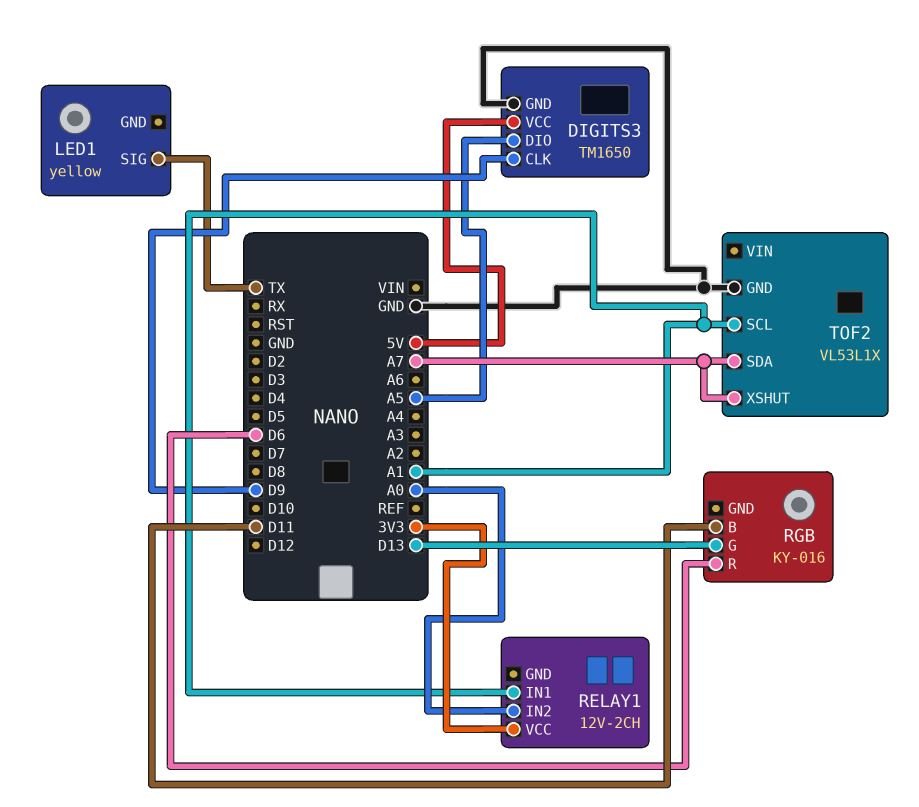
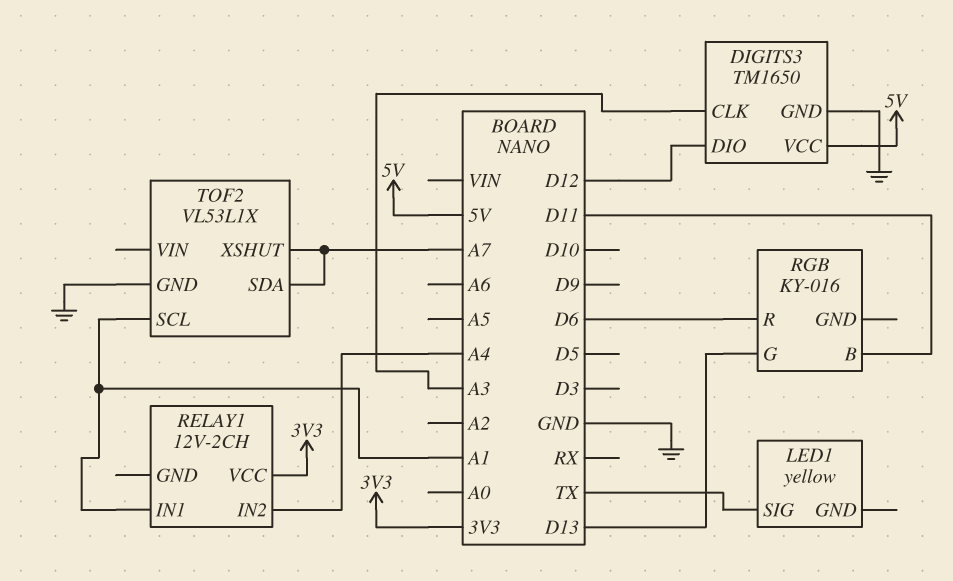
DIGITS3 pin CLK: D9 -> A3
DIGITS3 pin DIO: A5 -> D12
RELAY1 pin IN2: A0 -> A4

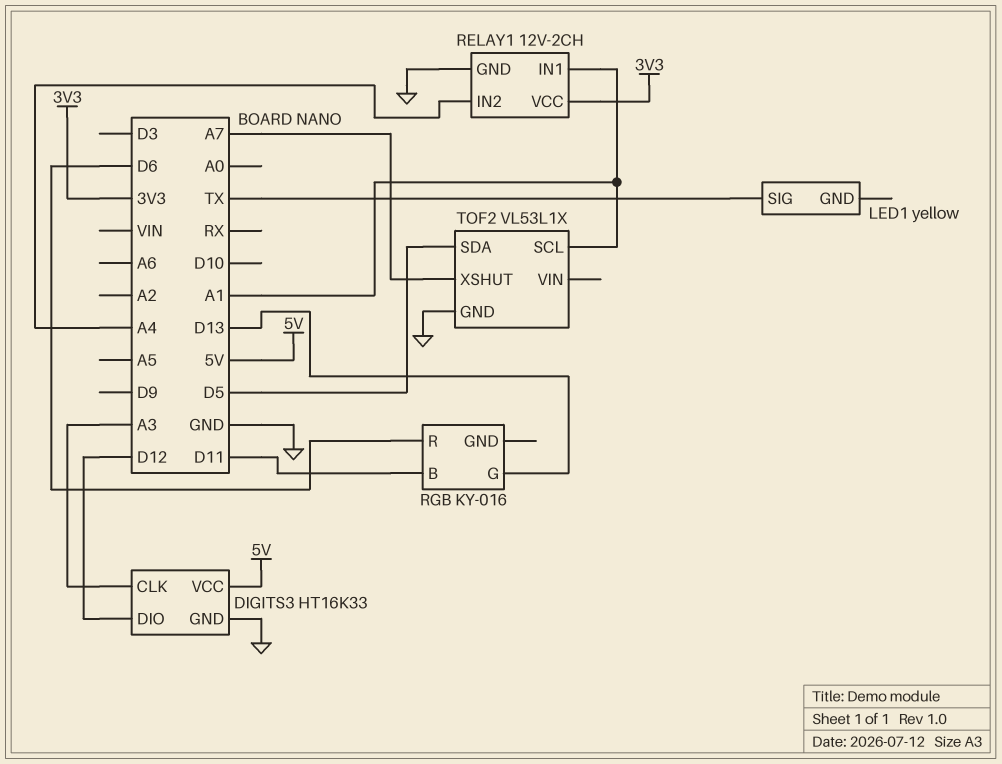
DIGITS3: TM1650 -> HT16K33
RELAY1 pin GND: none -> GND
TOF2 pin SDA: A7 -> D5

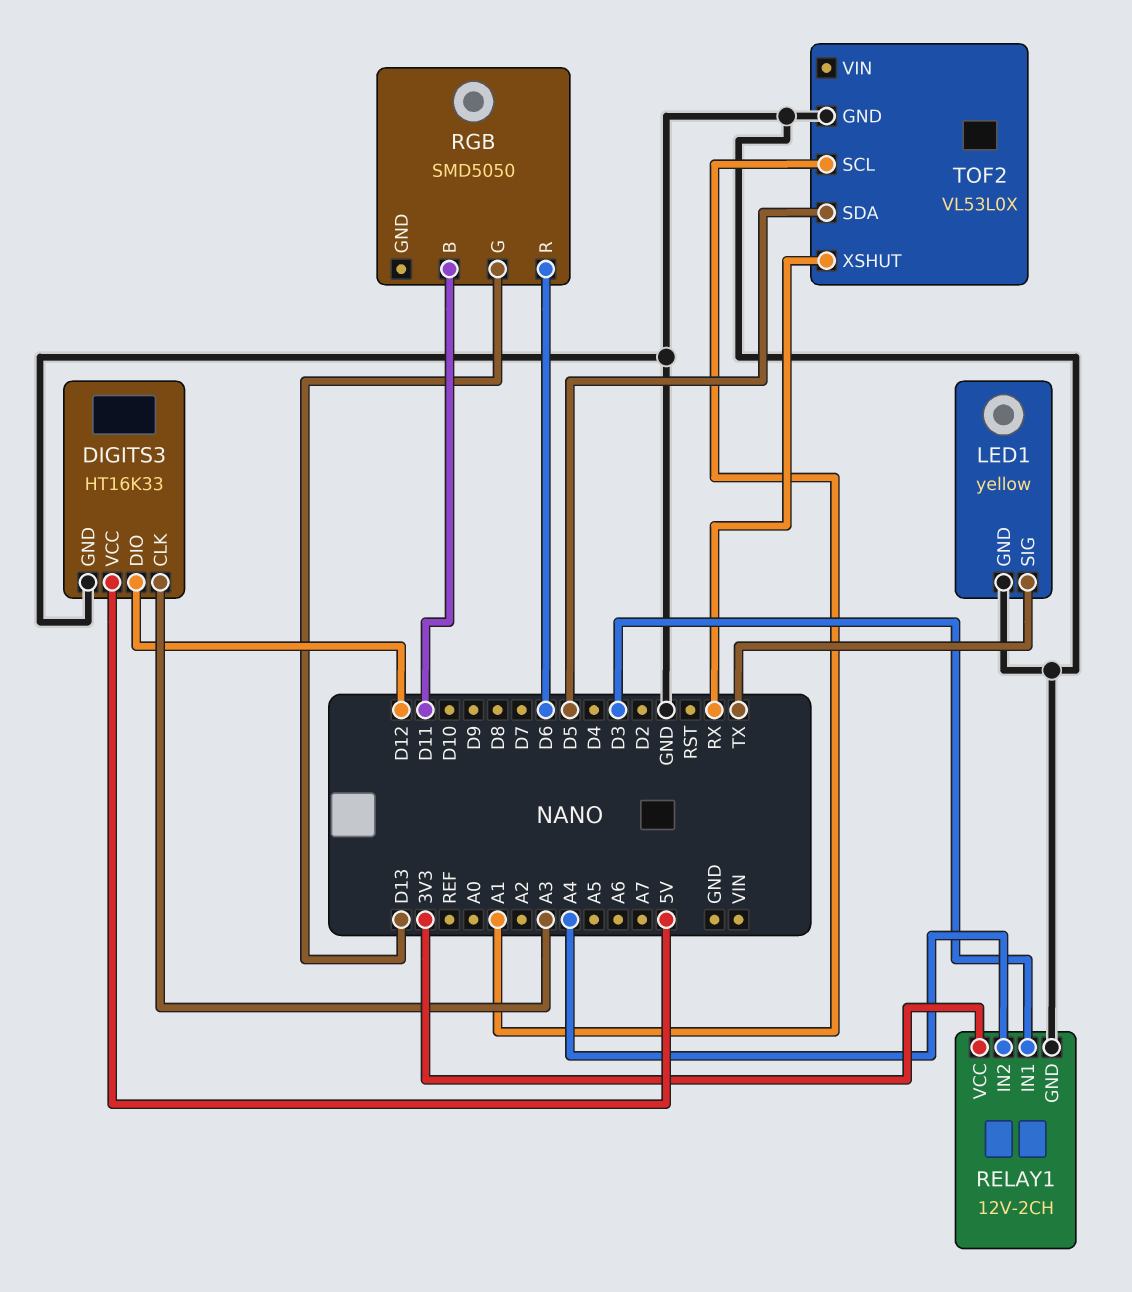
LED1 pin GND: none -> GND
RELAY1 pin IN1: A1 -> D3
RGB: KY-016 -> SMD5050
TOF2: VL53L1X -> VL53L0X
TOF2 pin XSHUT: A7 -> RX

